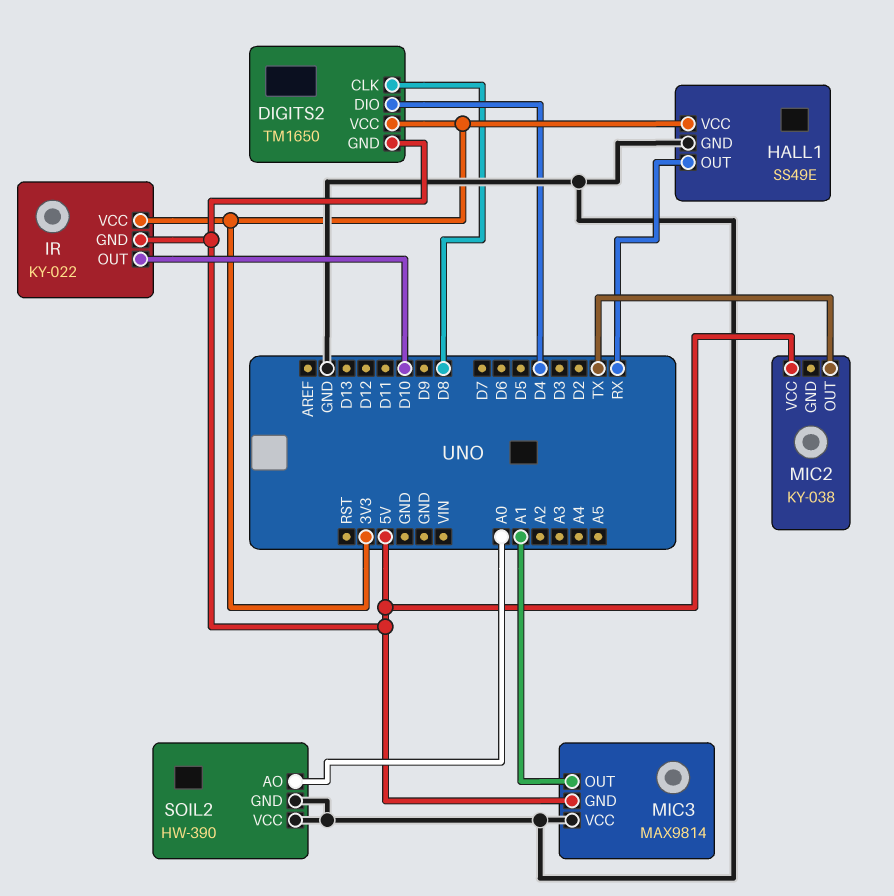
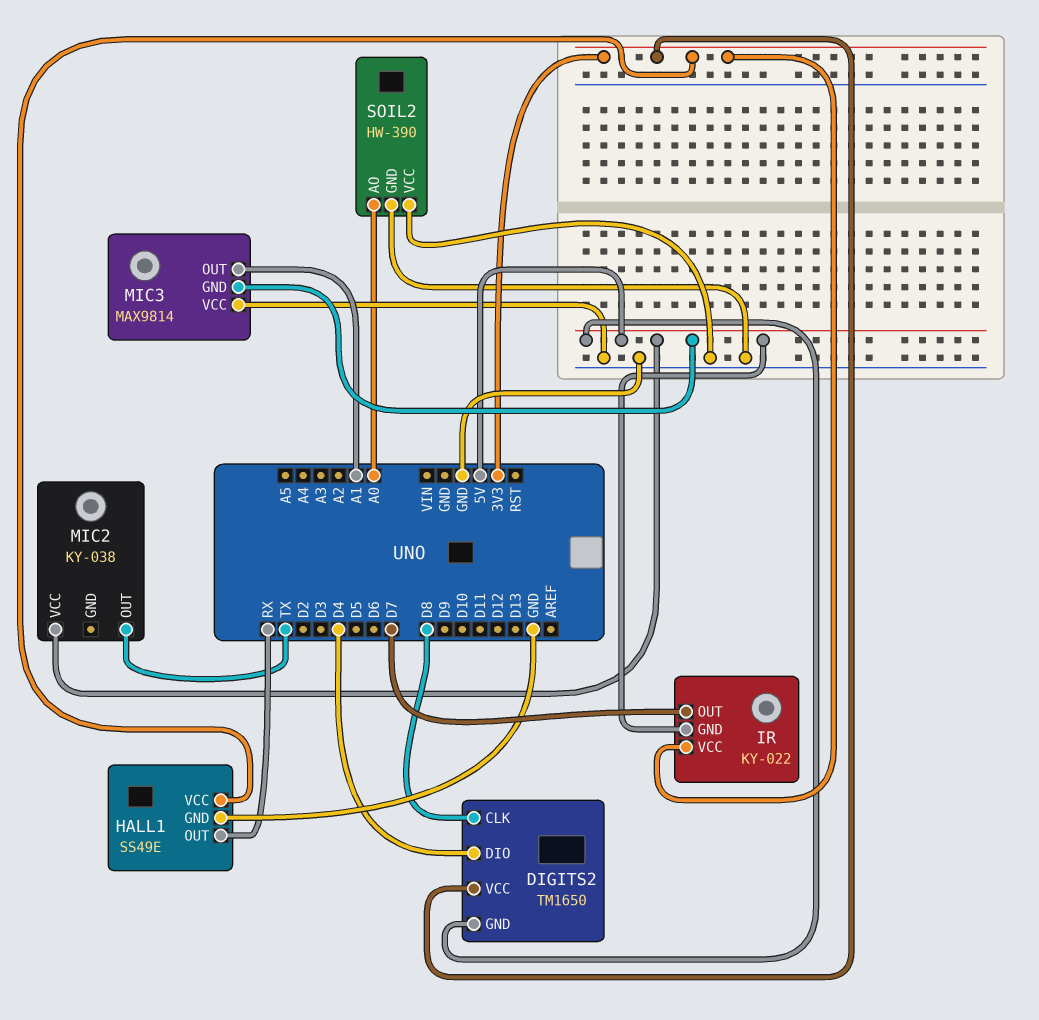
IR pin OUT: D10 -> D7

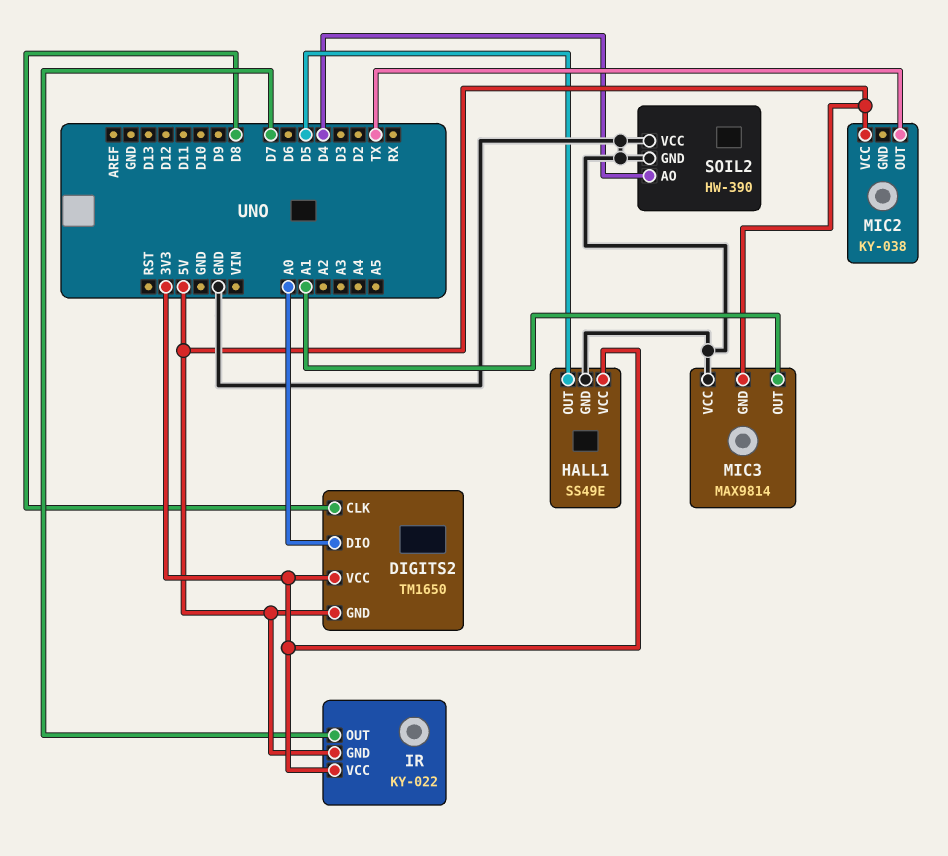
DIGITS2 pin DIO: D4 -> A0
HALL1 pin OUT: RX -> D5
SOIL2 pin AO: A0 -> D4

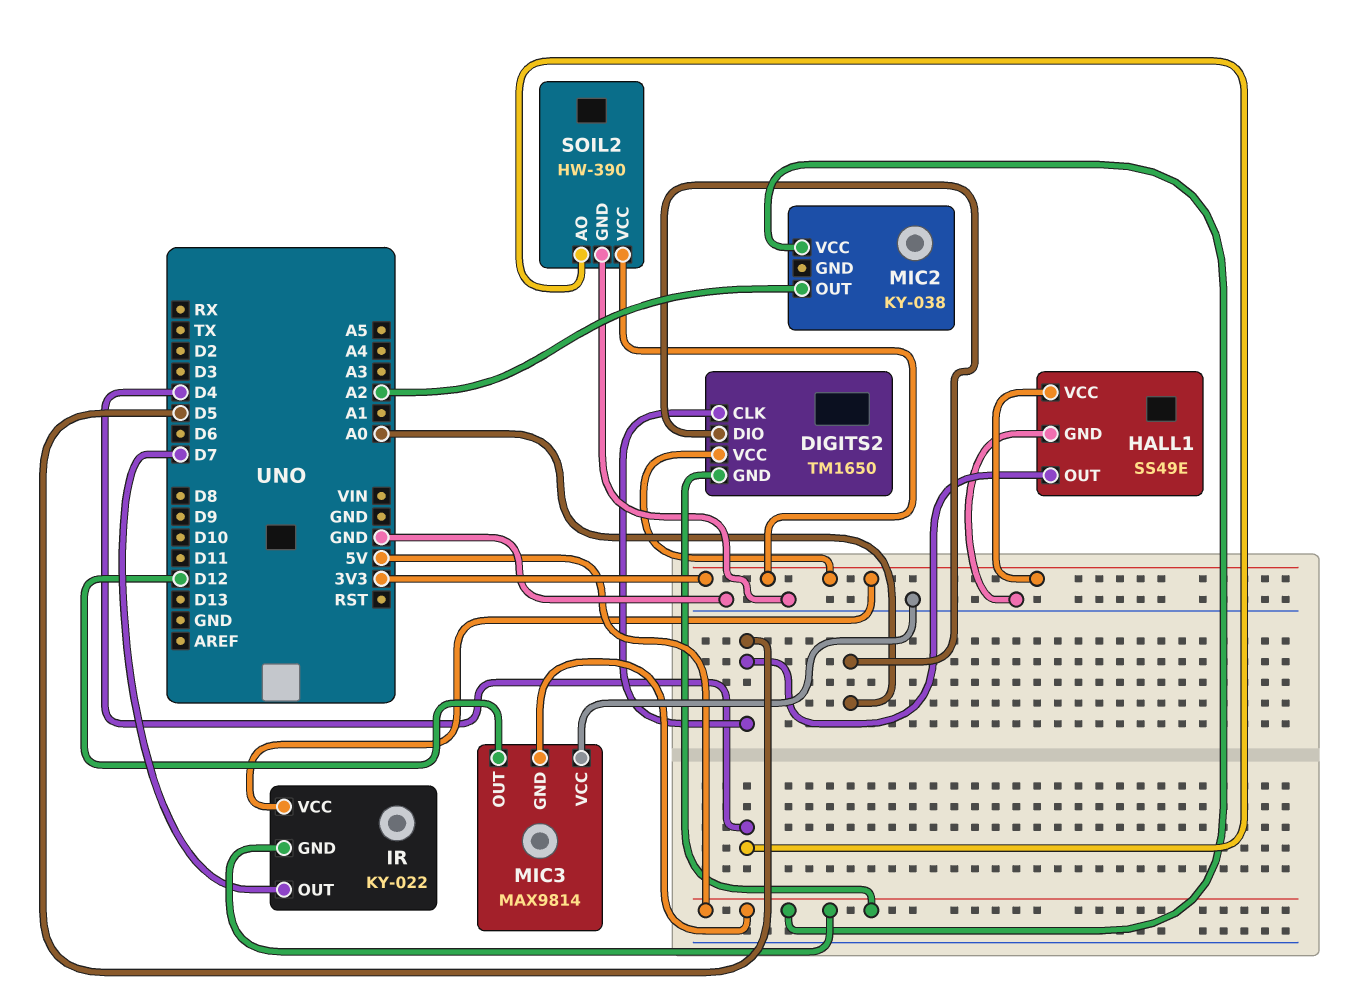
DIGITS2 pin CLK: D8 -> D5
MIC2 pin OUT: TX -> A2
MIC3 pin OUT: A1 -> D12
SOIL2 pin VCC: GND -> 3V3

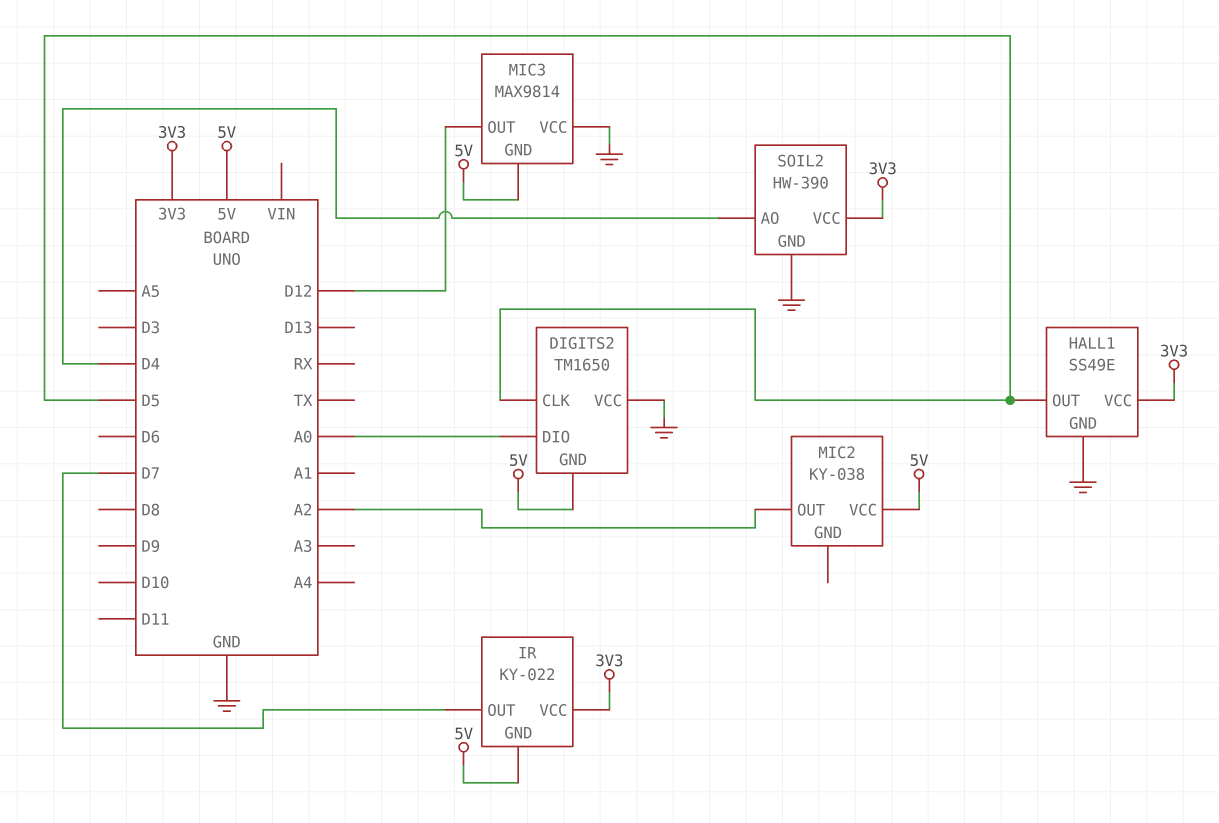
DIGITS2 pin VCC: 3V3 -> GND

